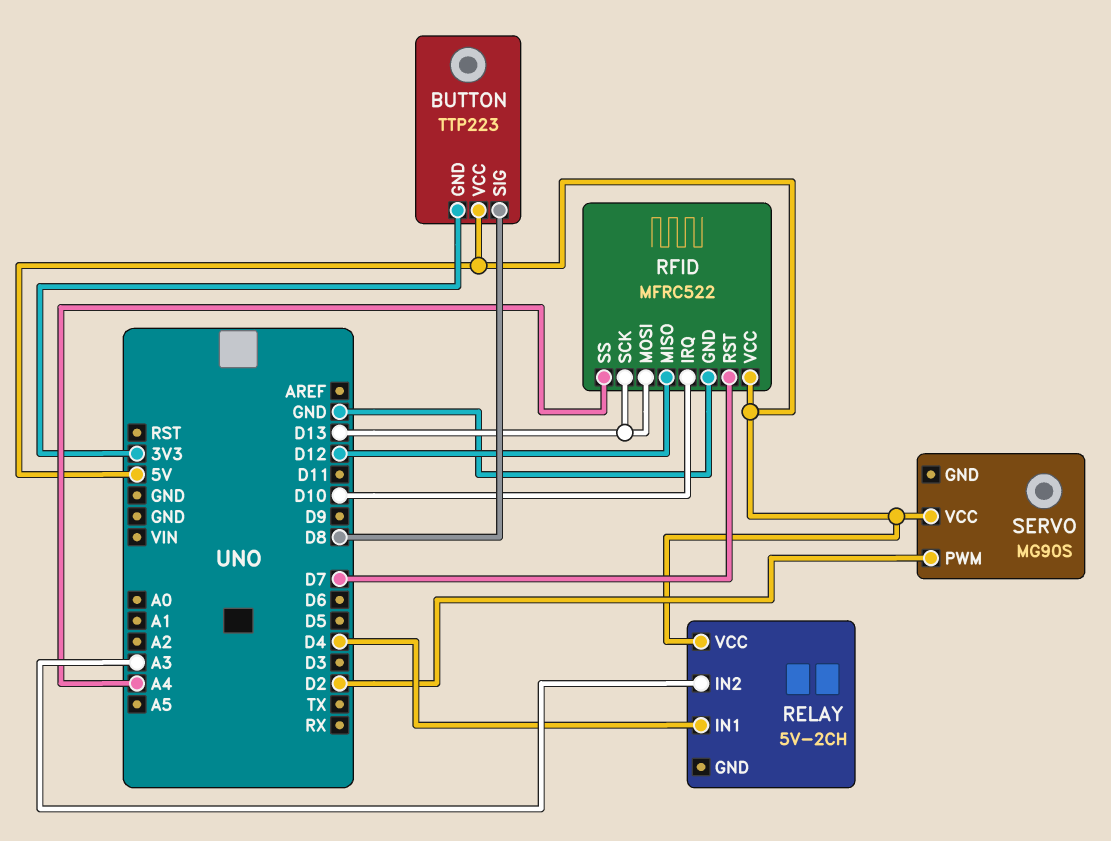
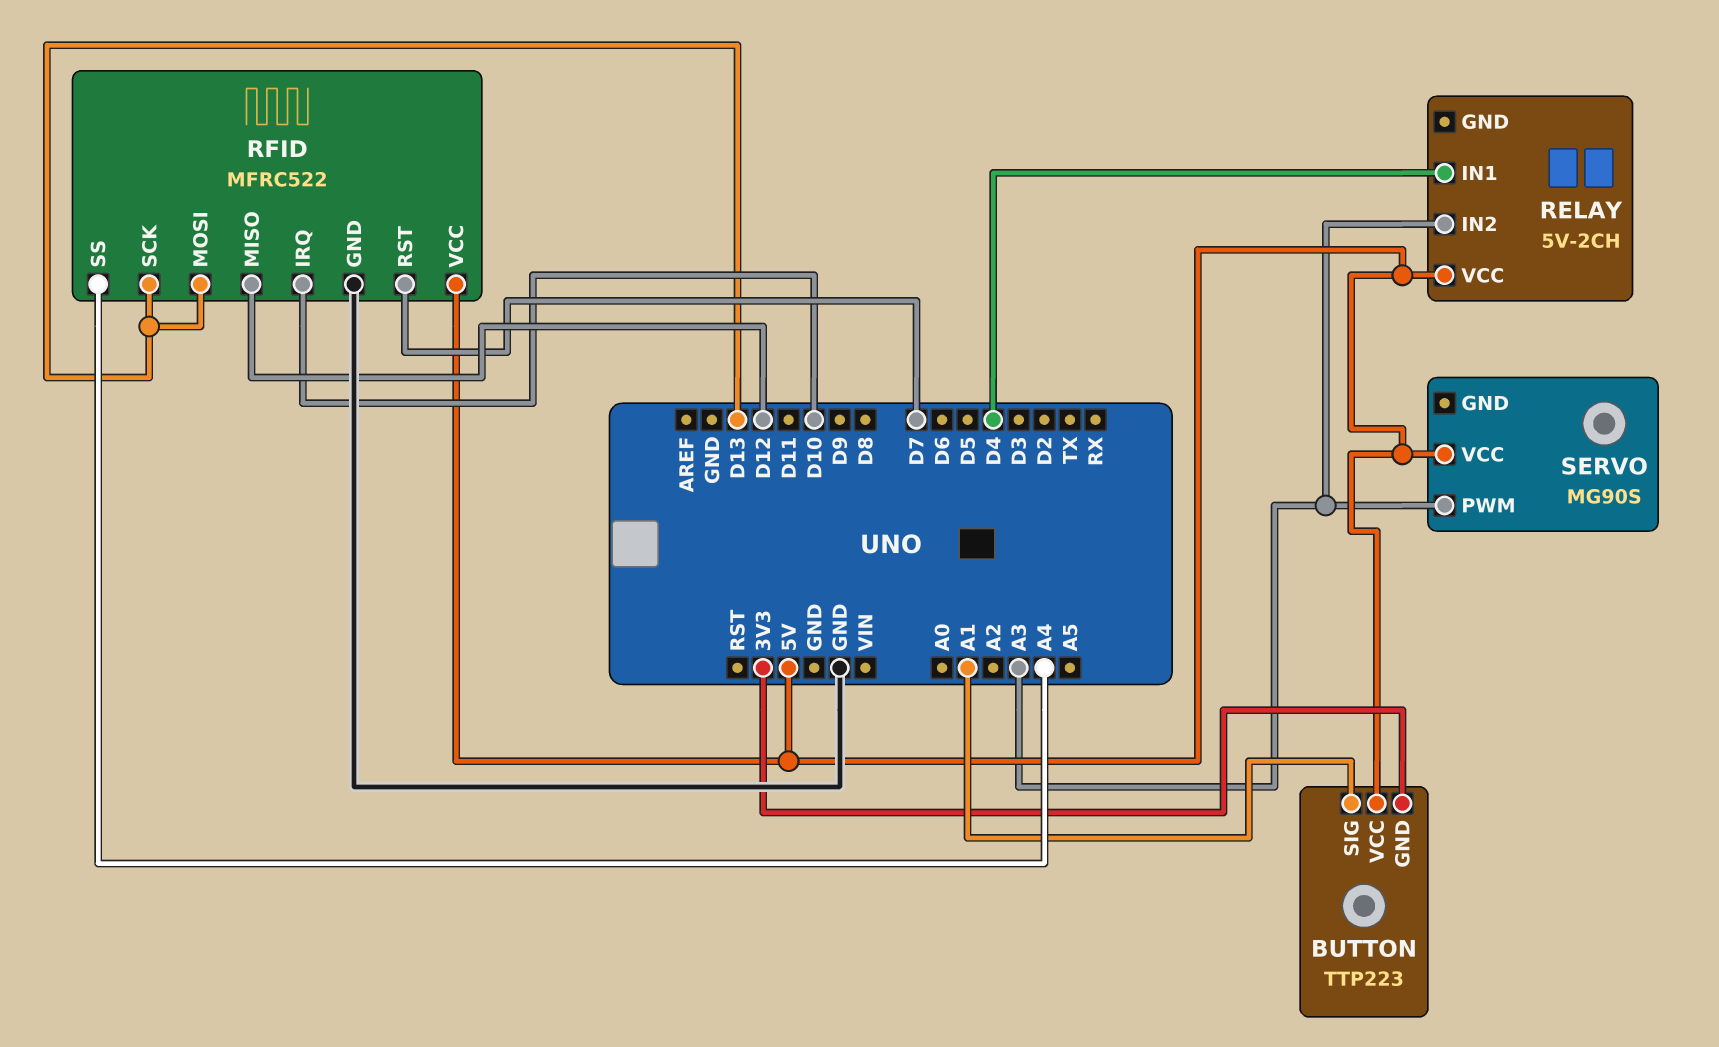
BUTTON pin SIG: D8 -> A1
SERVO pin PWM: D2 -> A3

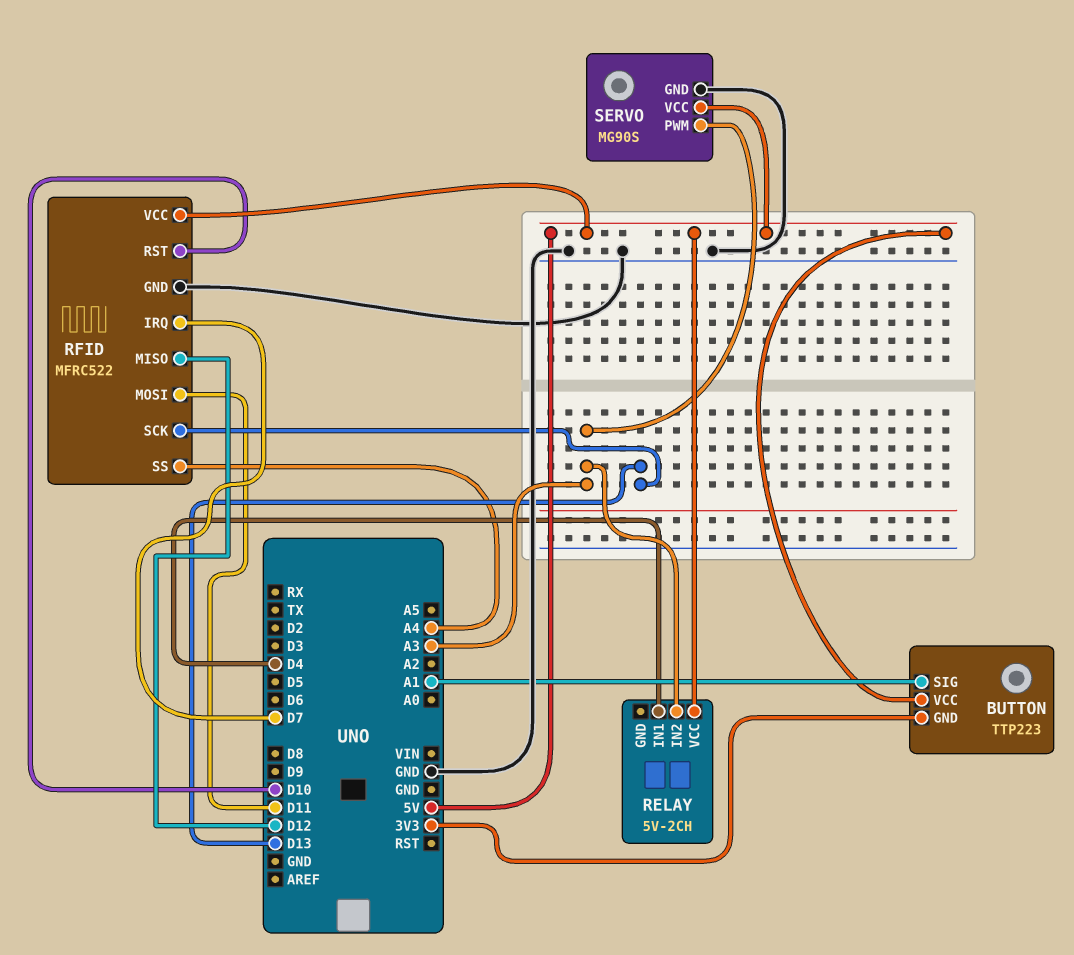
RFID pin IRQ: D10 -> D7
RFID pin MOSI: D13 -> D11
RFID pin RST: D7 -> D10
SERVO pin GND: none -> GND

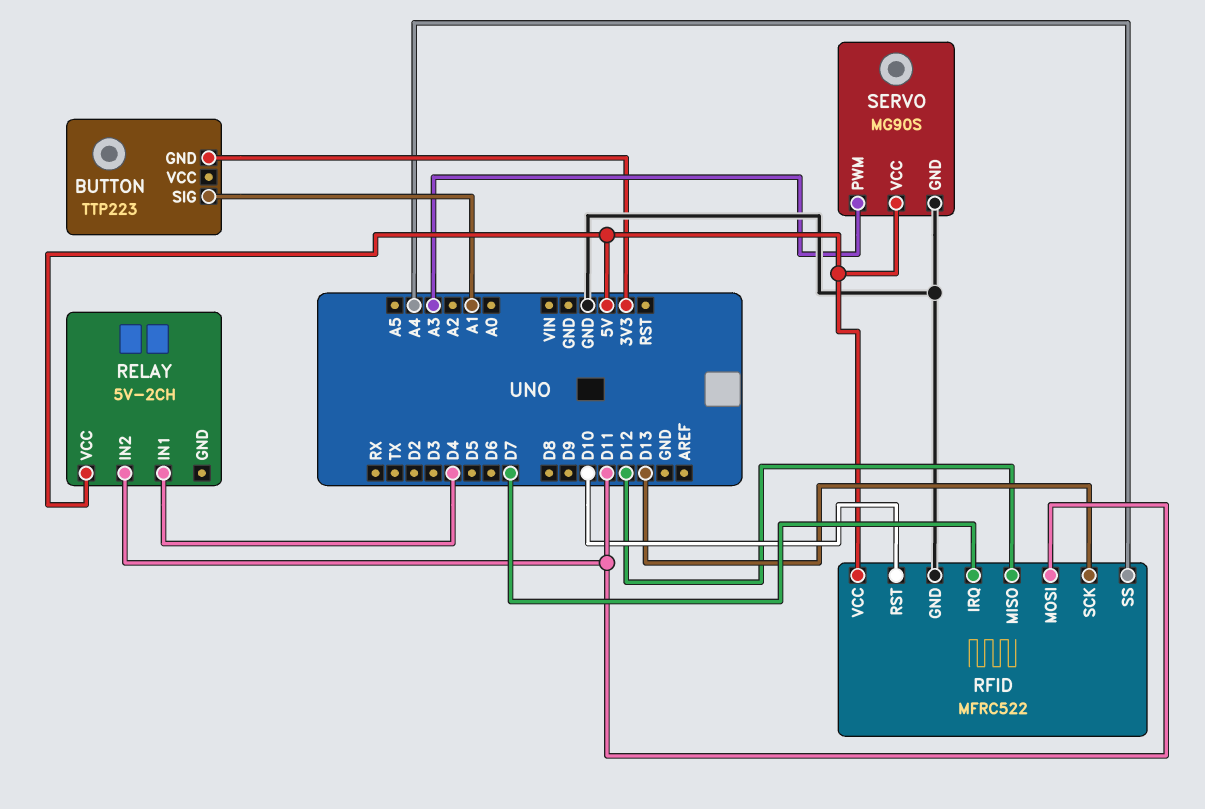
BUTTON pin VCC: 5V -> none
RELAY pin IN2: A3 -> D11

